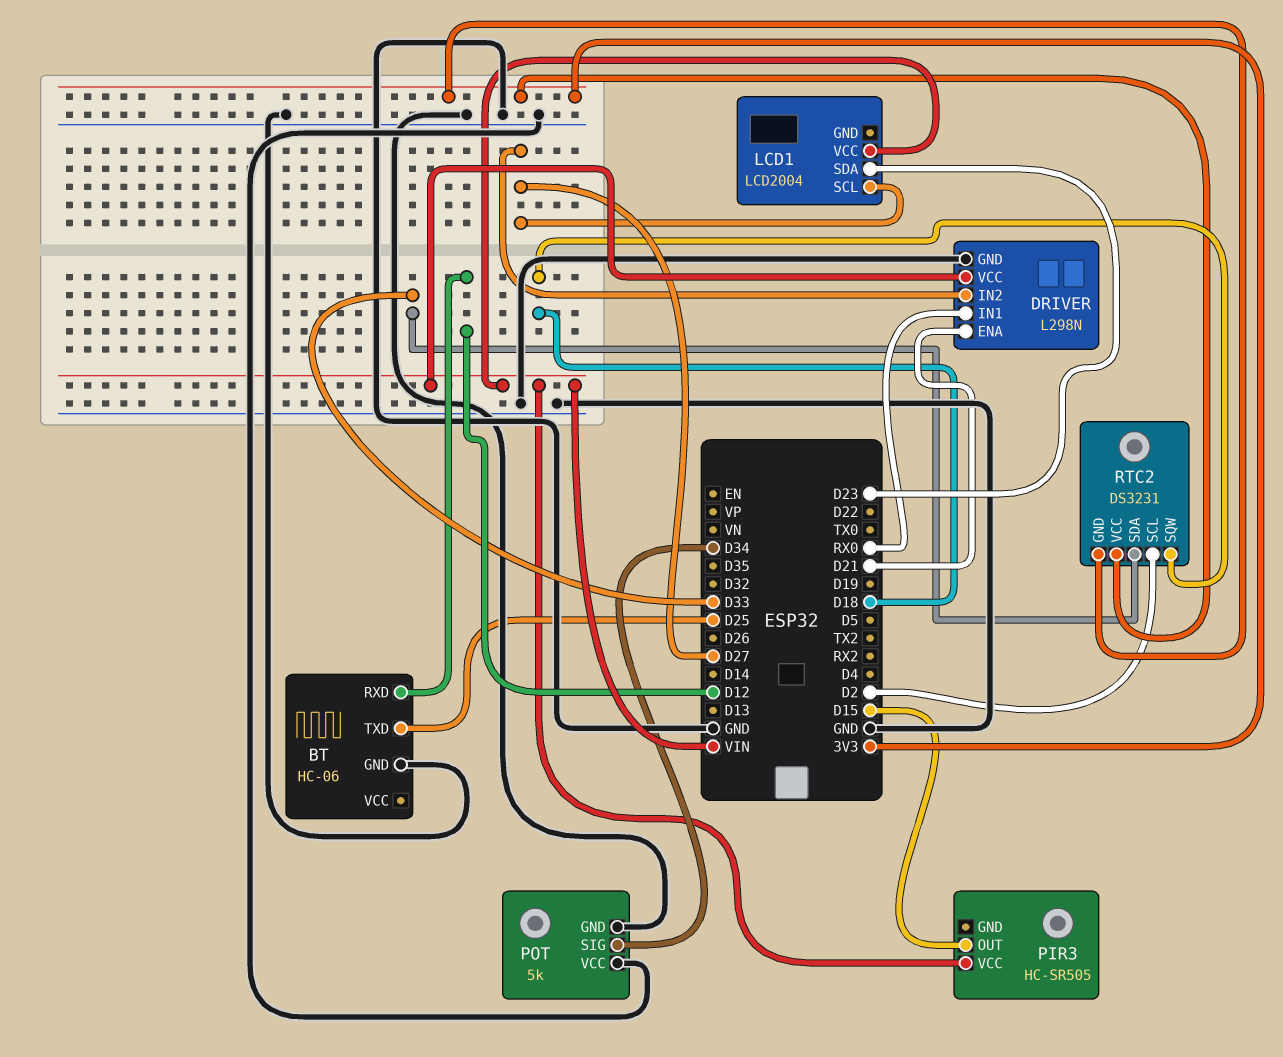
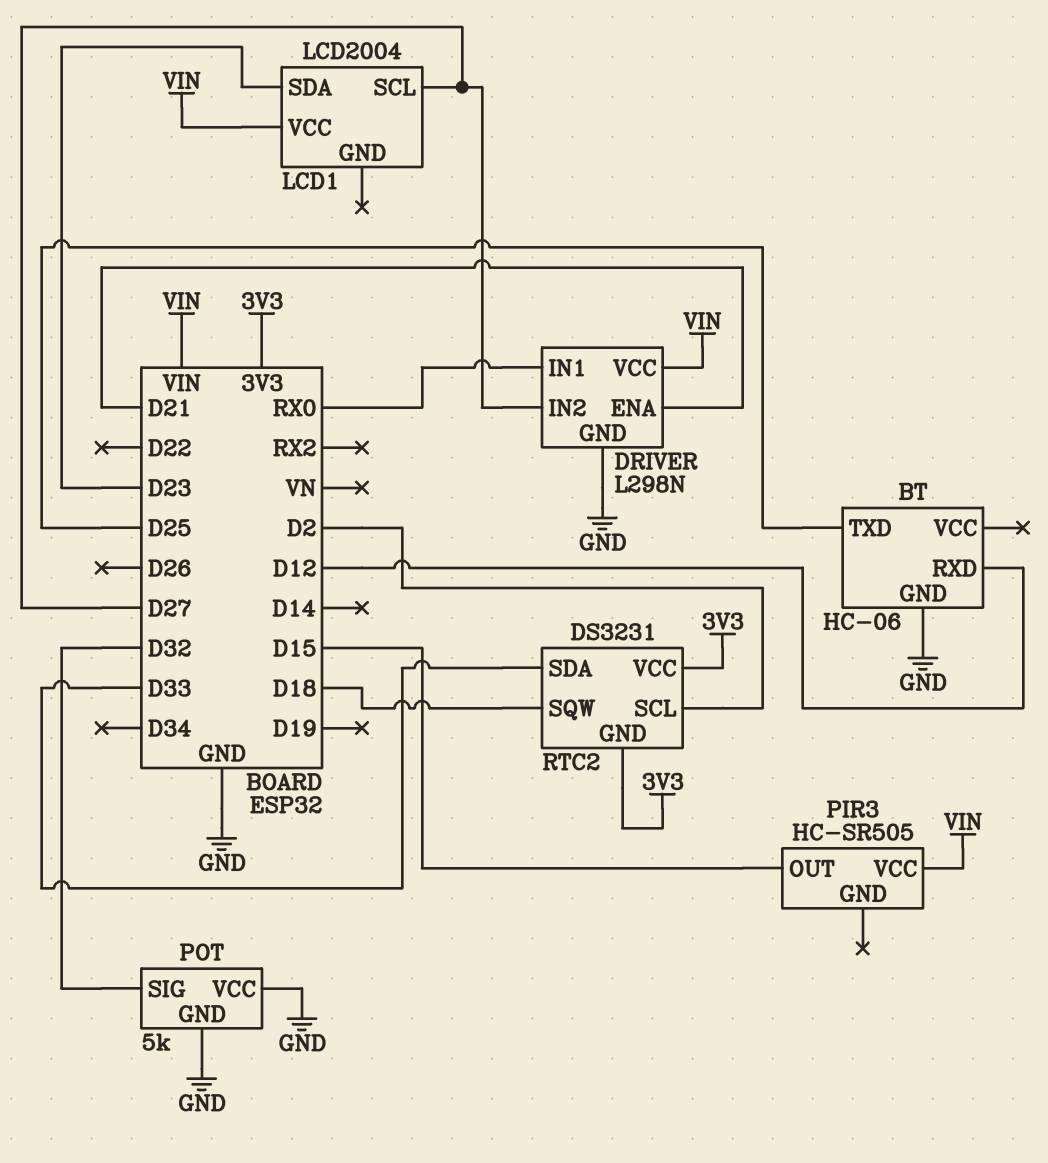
POT pin SIG: D34 -> D32

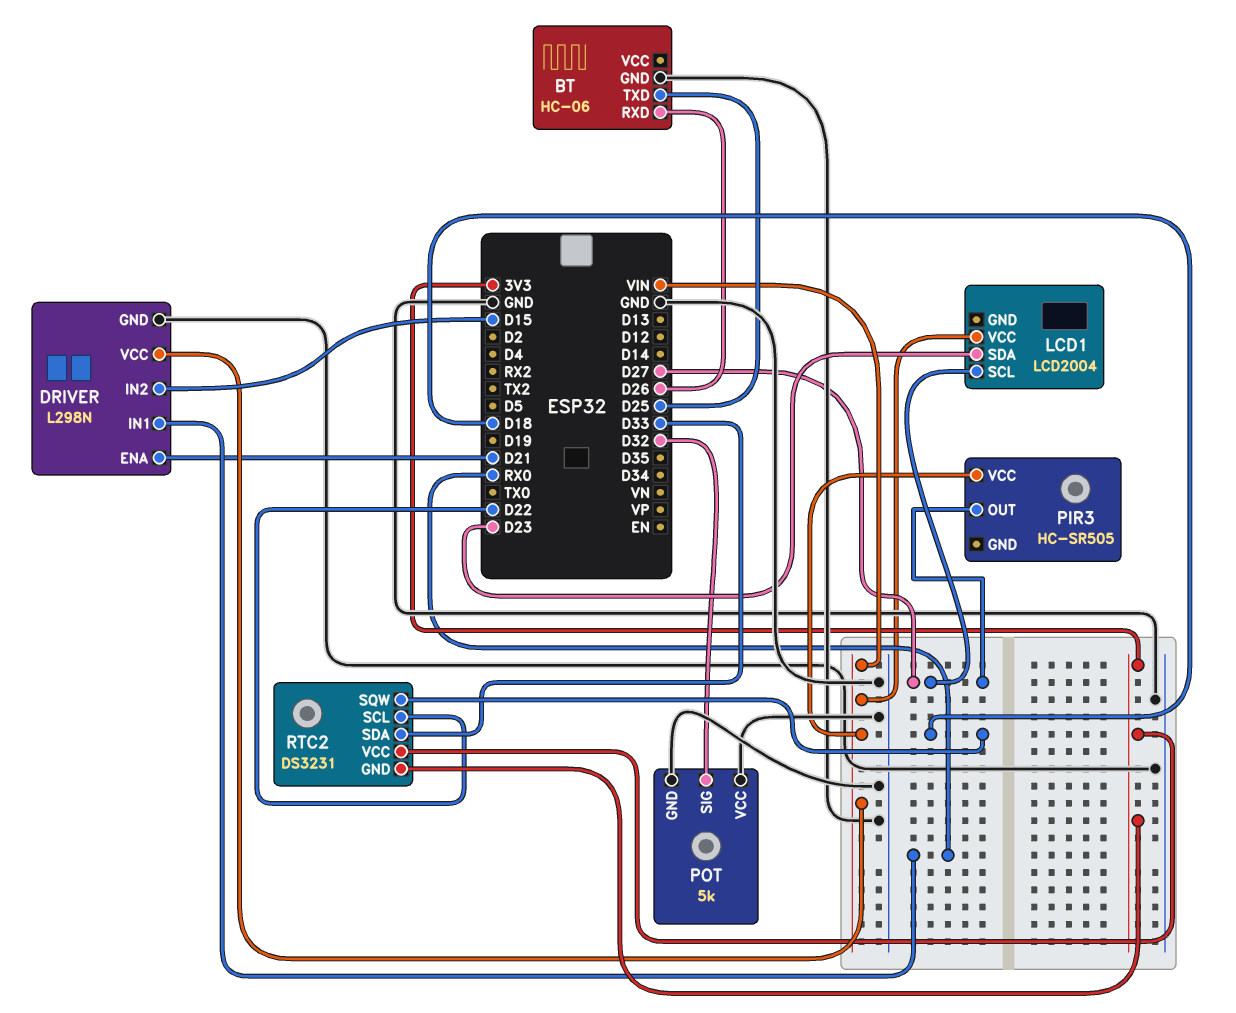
BT pin RXD: D12 -> D26
DRIVER pin IN2: D27 -> D15
PIR3 pin OUT: D15 -> D27
RTC2 pin SCL: D2 -> D22

